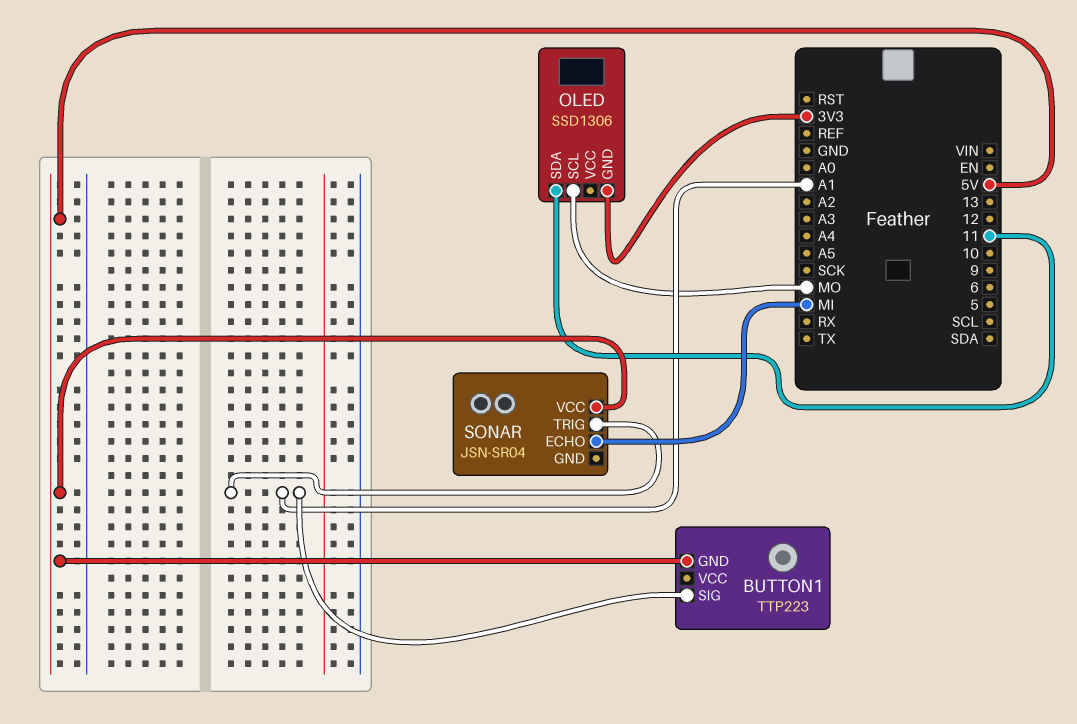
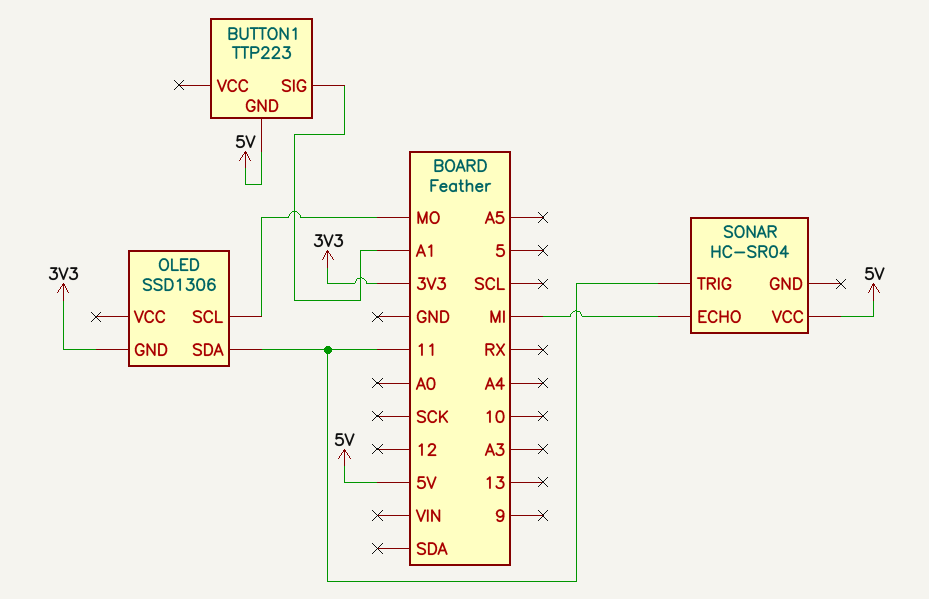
SONAR: JSN-SR04 -> HC-SR04
SONAR pin TRIG: A1 -> 11

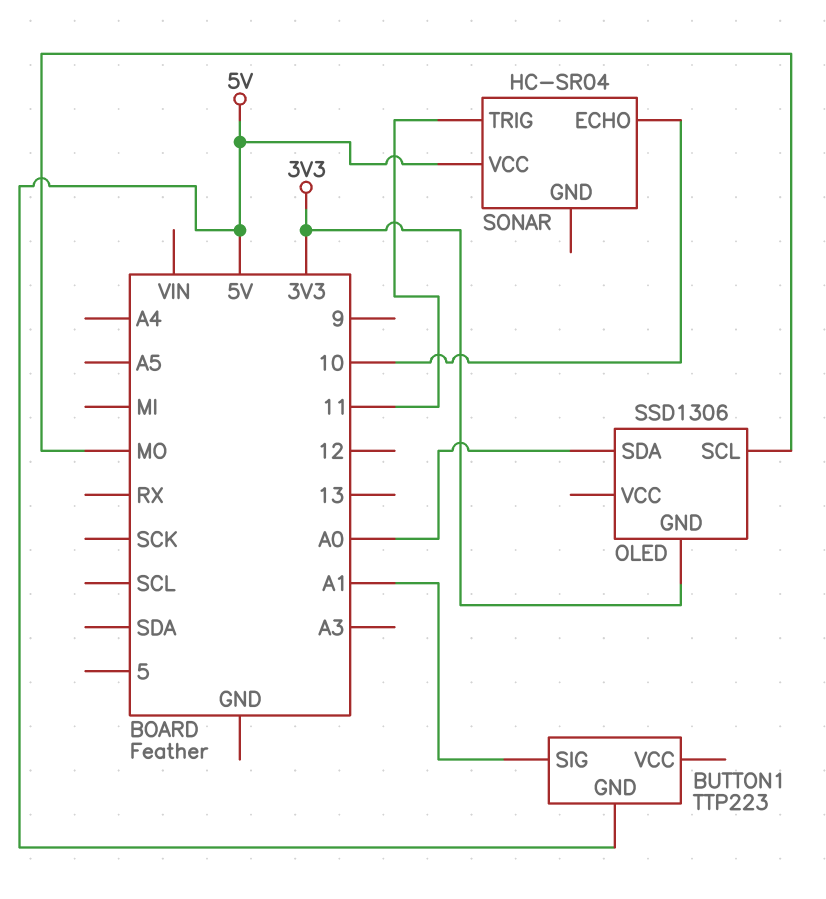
OLED pin SDA: 11 -> A0
SONAR pin ECHO: MI -> 10

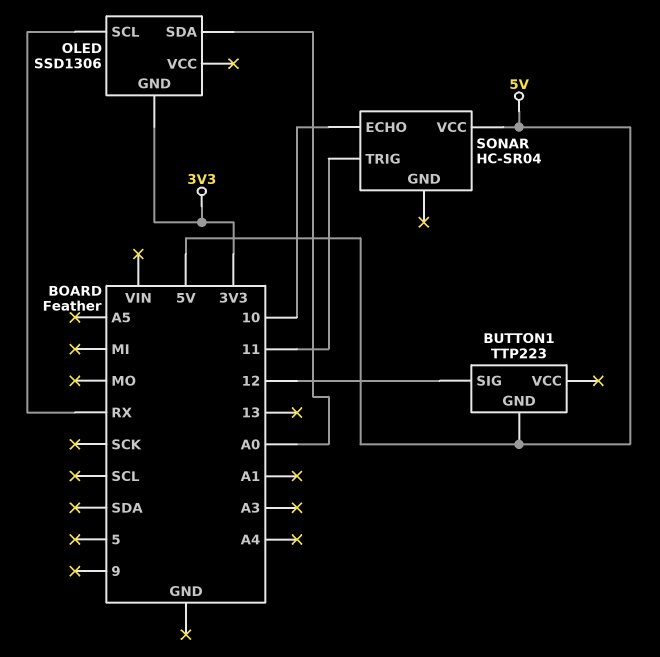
BUTTON1 pin SIG: A1 -> 12
OLED pin SCL: MO -> RX

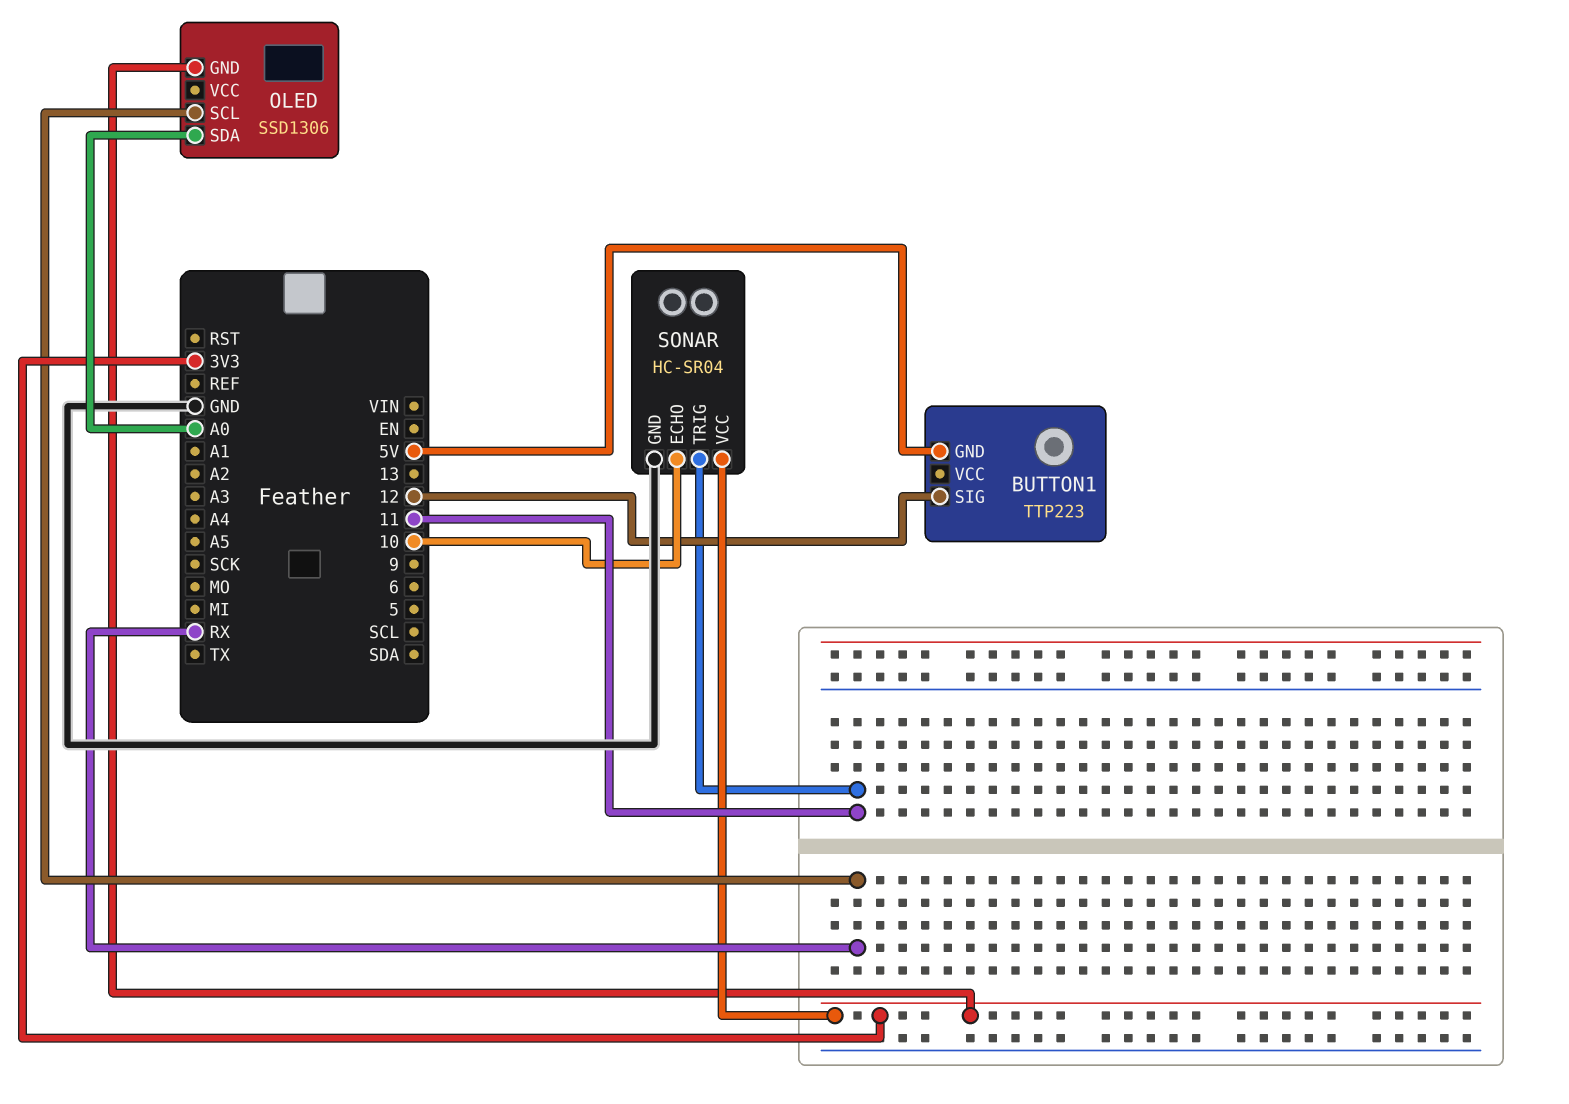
SONAR pin GND: none -> GND
SONAR pin VCC: 5V -> 3V3

